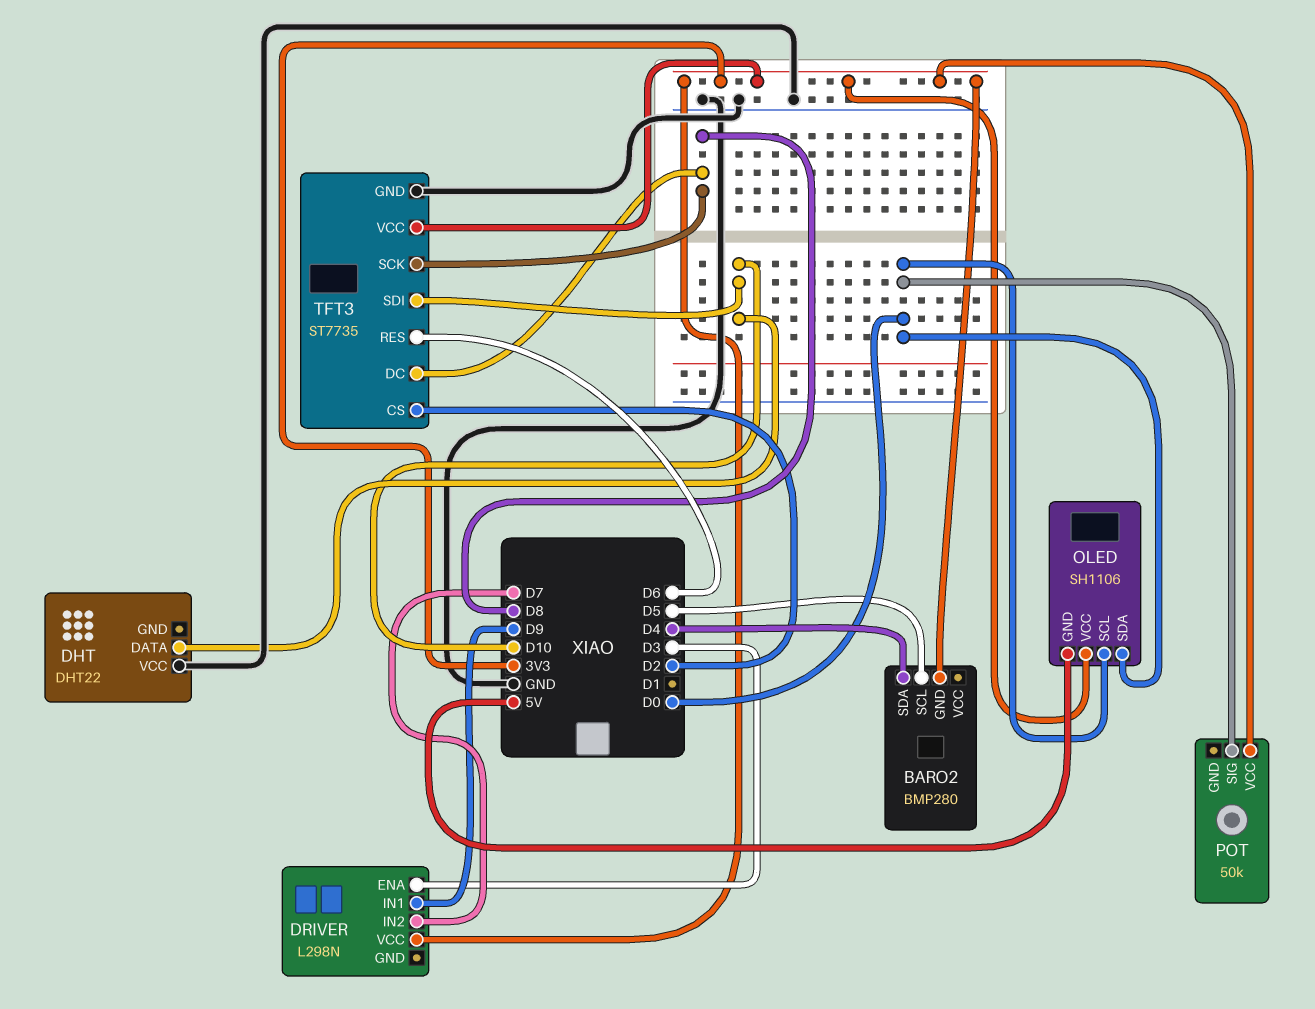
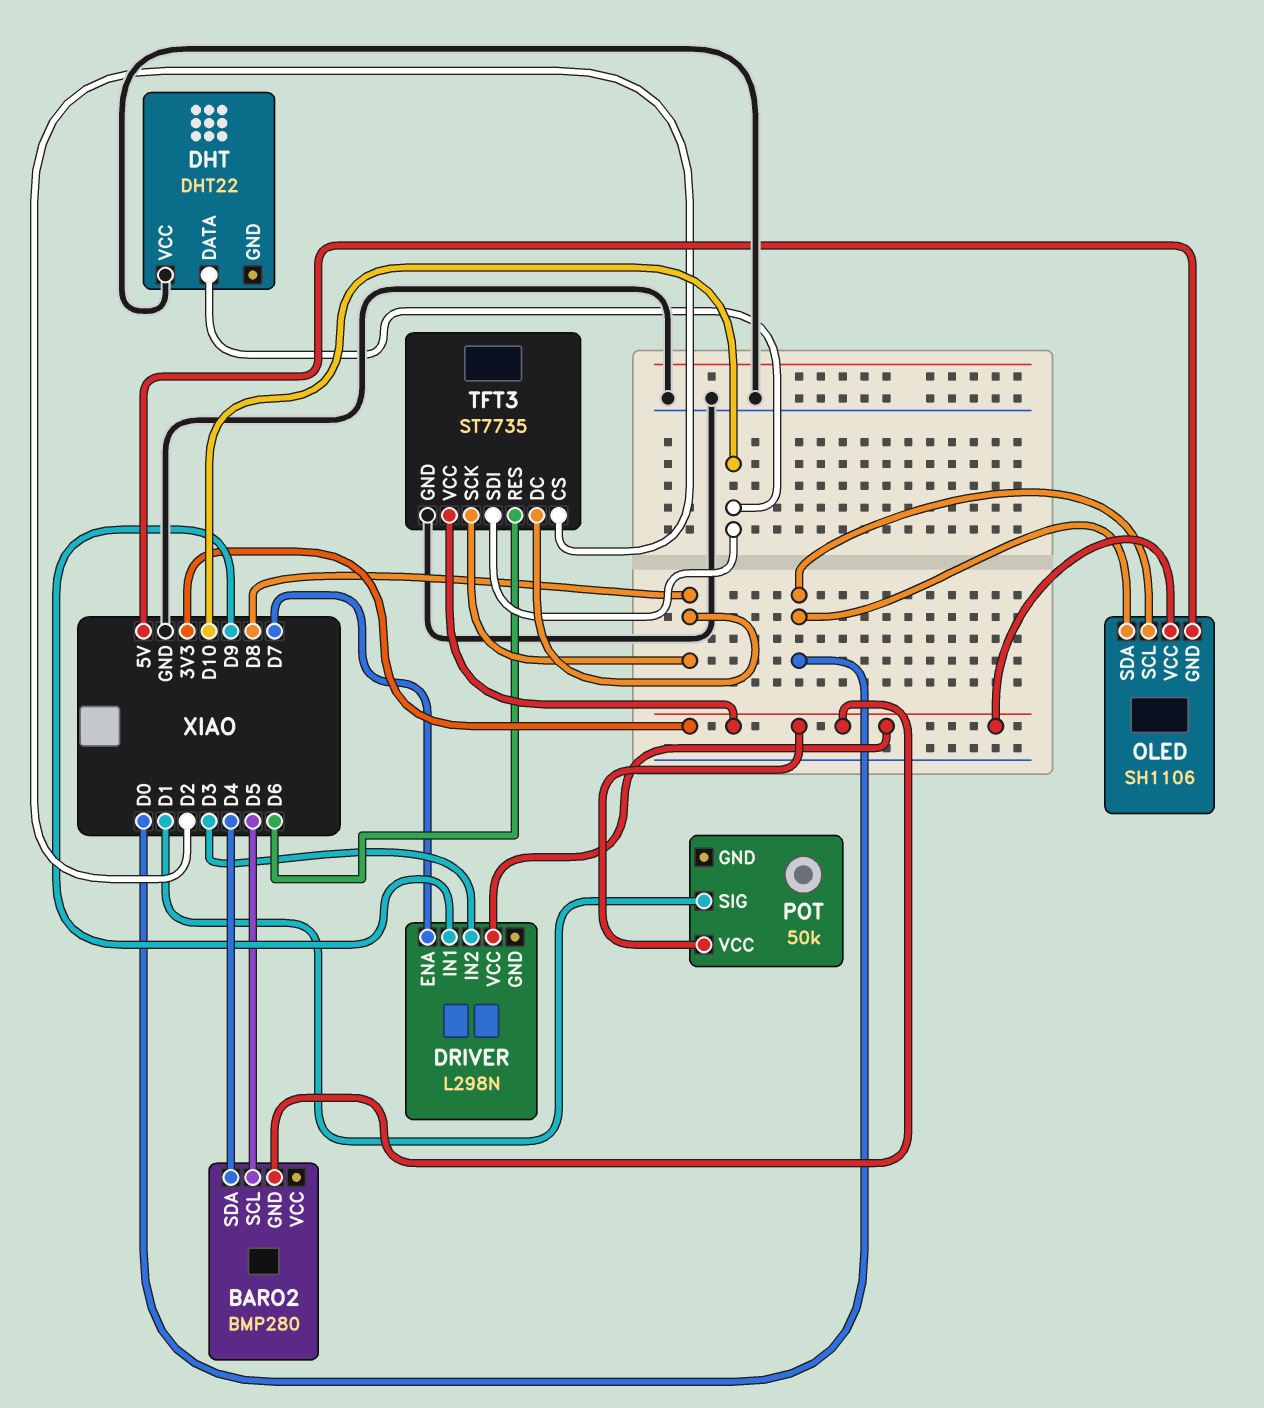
DRIVER pin ENA: D3 -> D7
DRIVER pin IN2: D7 -> D3
POT pin SIG: D0 -> D1

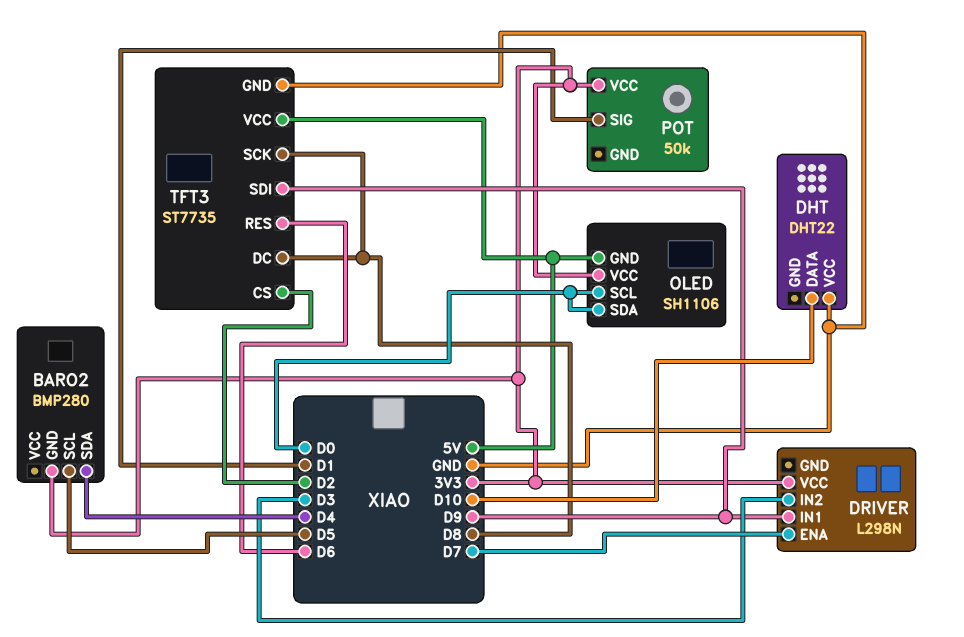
TFT3 pin SDI: D10 -> D9
TFT3 pin VCC: 3V3 -> 5V

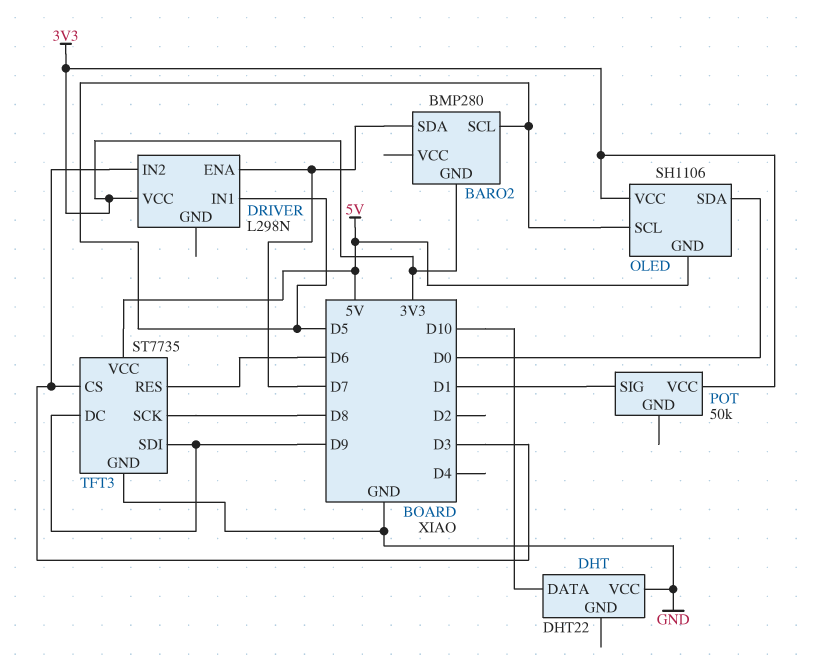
BARO2 pin SDA: D4 -> D7
DRIVER pin IN1: D9 -> D5
OLED pin SCL: D0 -> D5
TFT3 pin CS: D2 -> D3
TFT3 pin DC: D8 -> D9

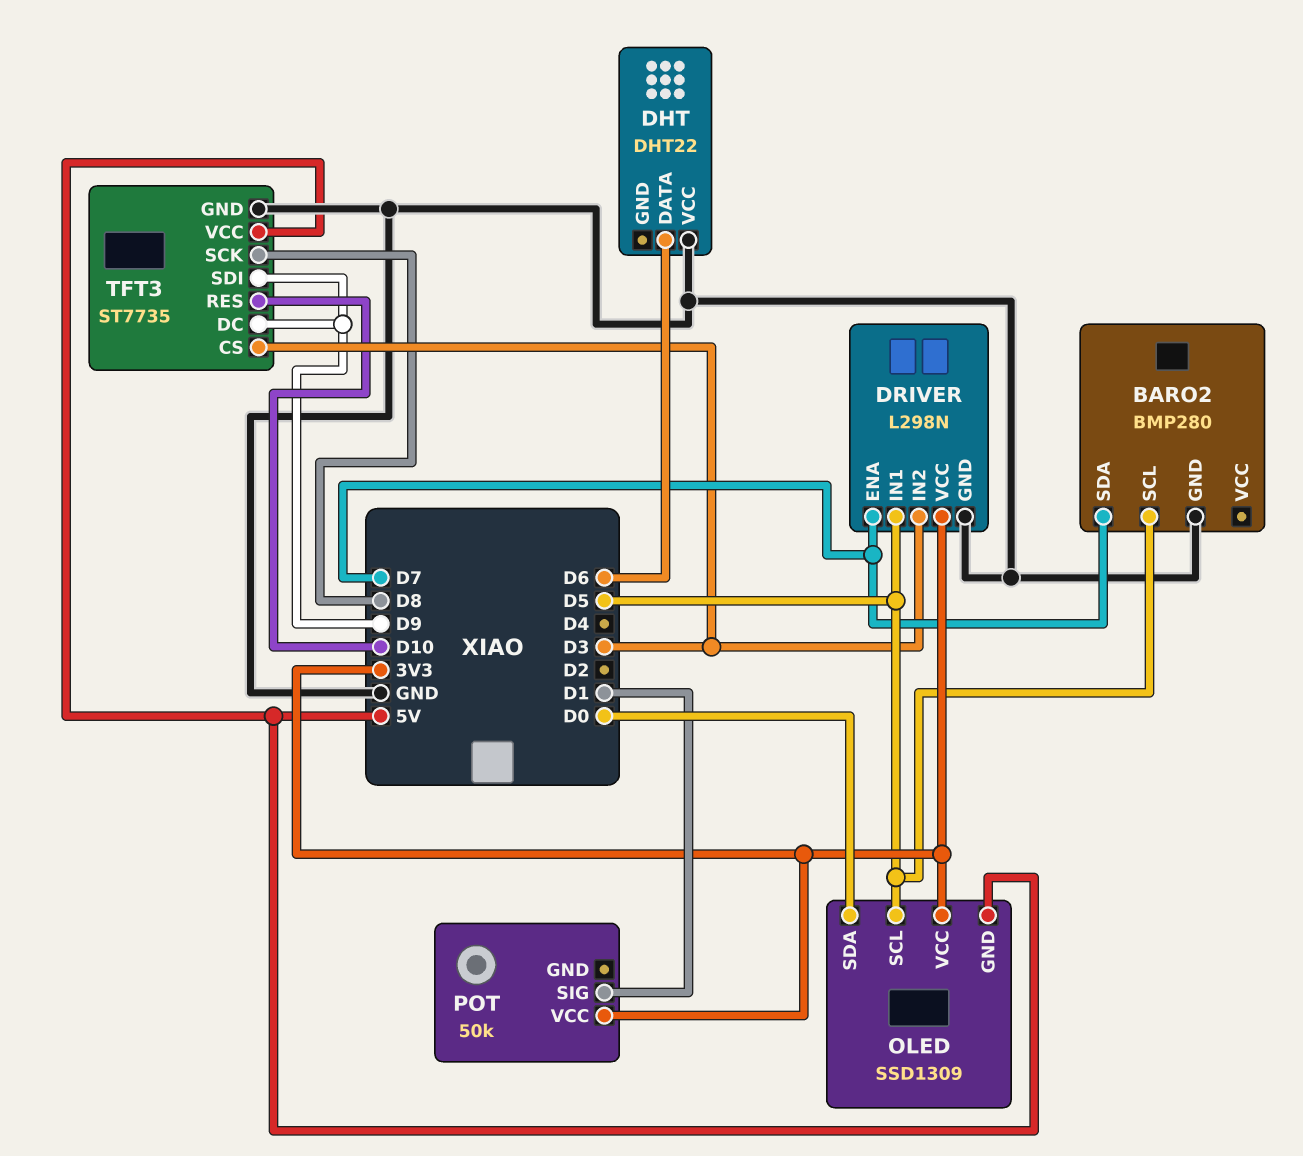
BARO2 pin GND: 3V3 -> GND
DHT pin DATA: D10 -> D6
DRIVER pin GND: none -> GND
OLED: SH1106 -> SSD1309
TFT3 pin RES: D6 -> D10

